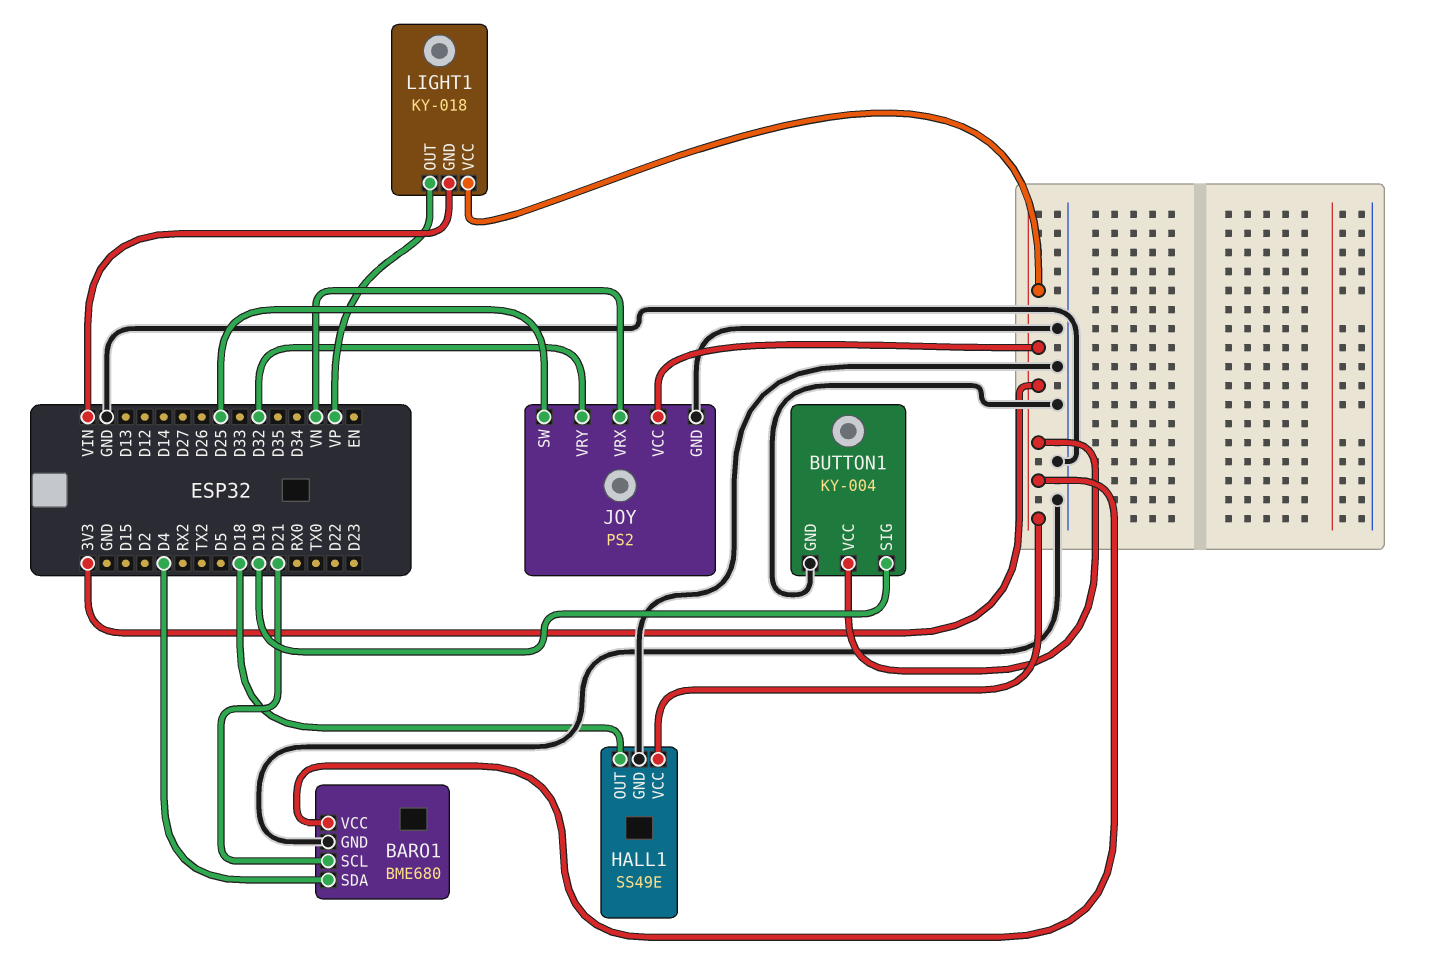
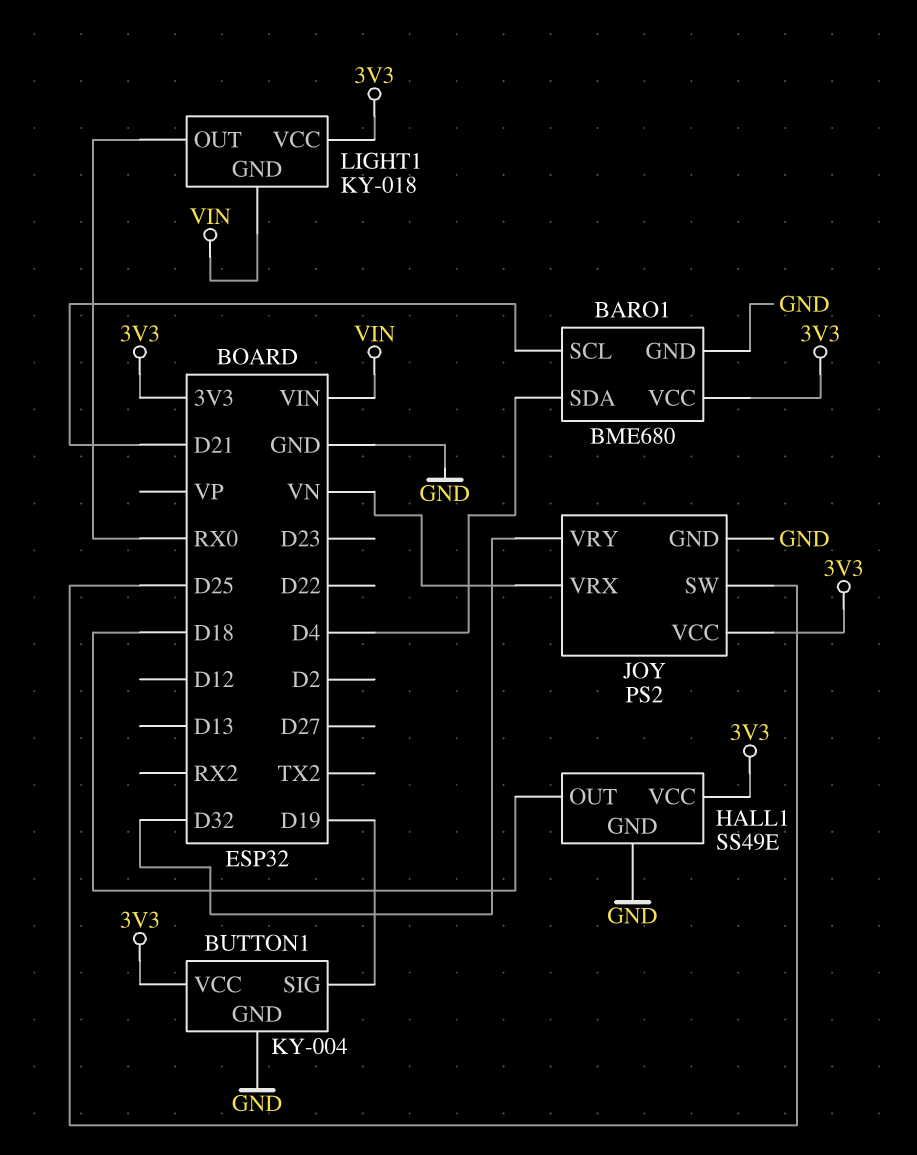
LIGHT1 pin OUT: VP -> RX0

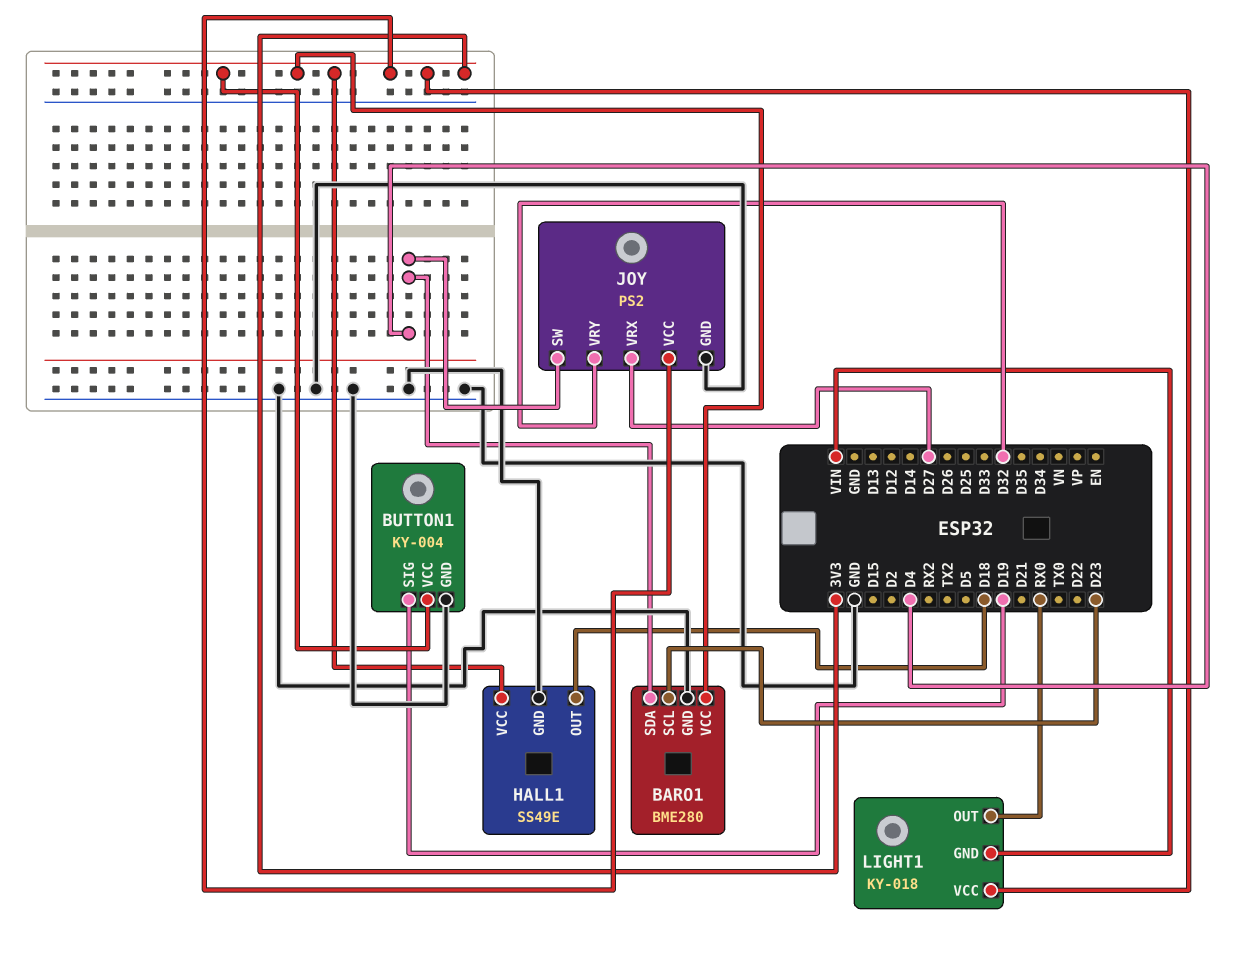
BARO1: BME680 -> BME280
BARO1 pin SCL: D21 -> D23
JOY pin SW: D25 -> D4
JOY pin VRX: VN -> D27

